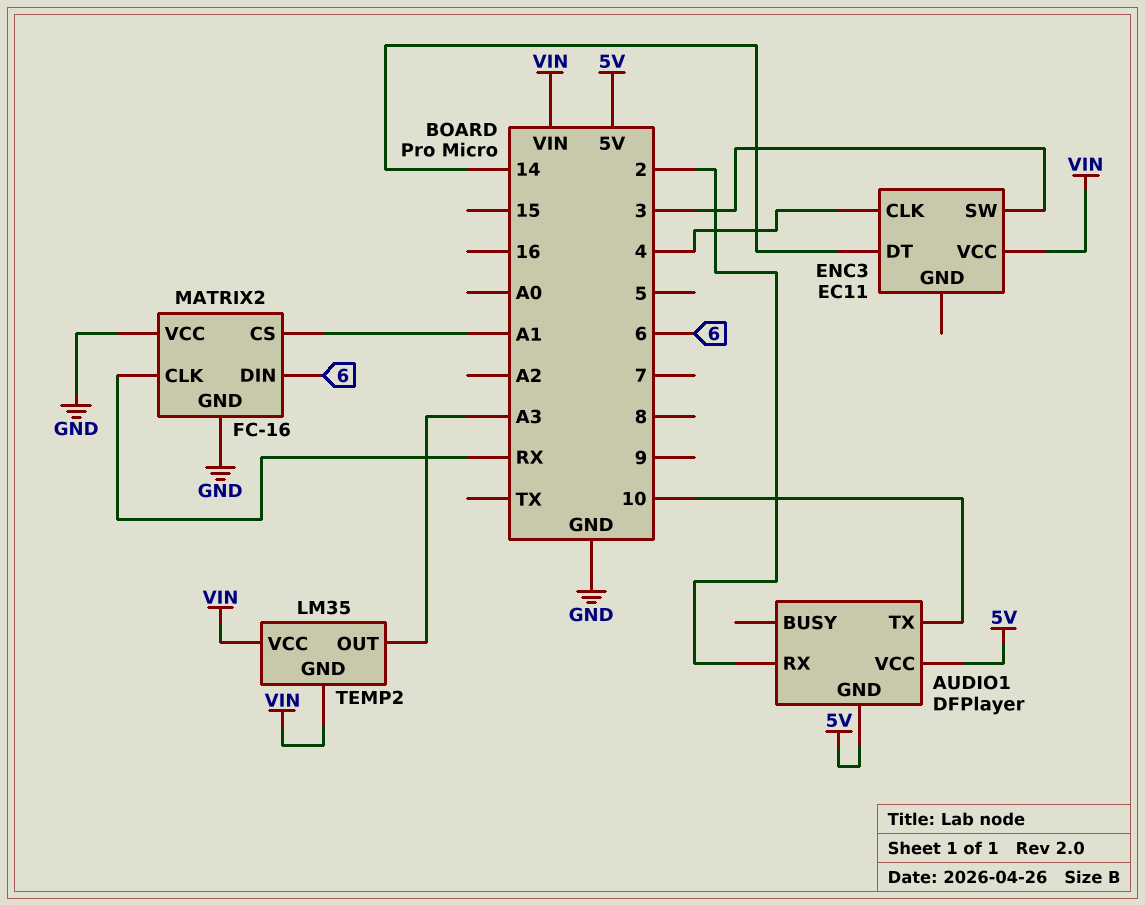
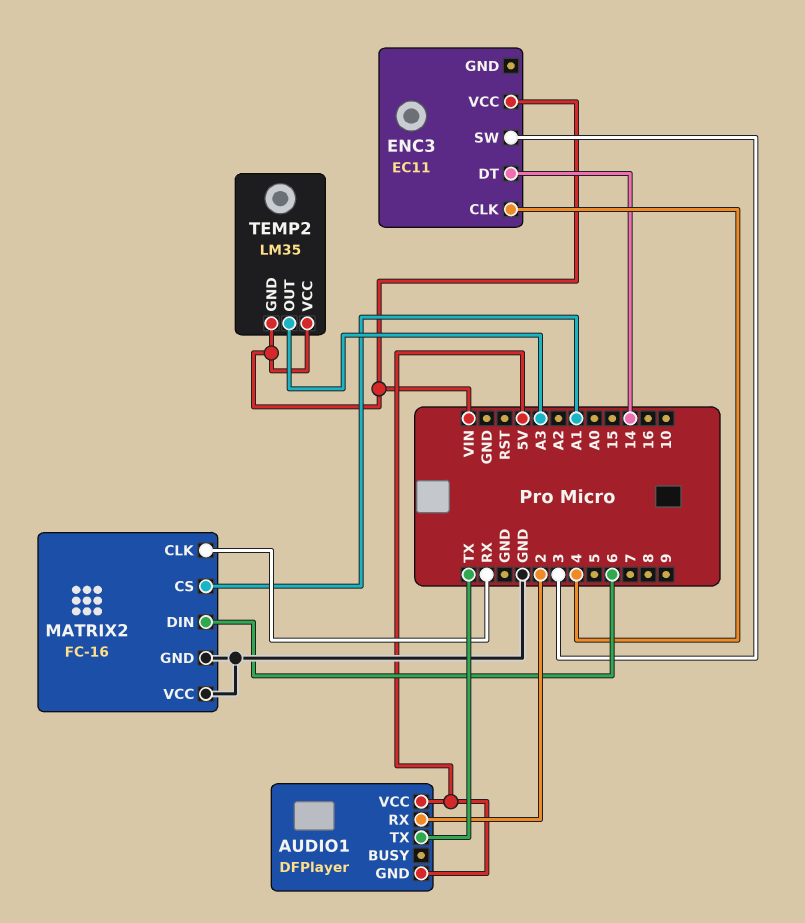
AUDIO1 pin TX: 10 -> TX

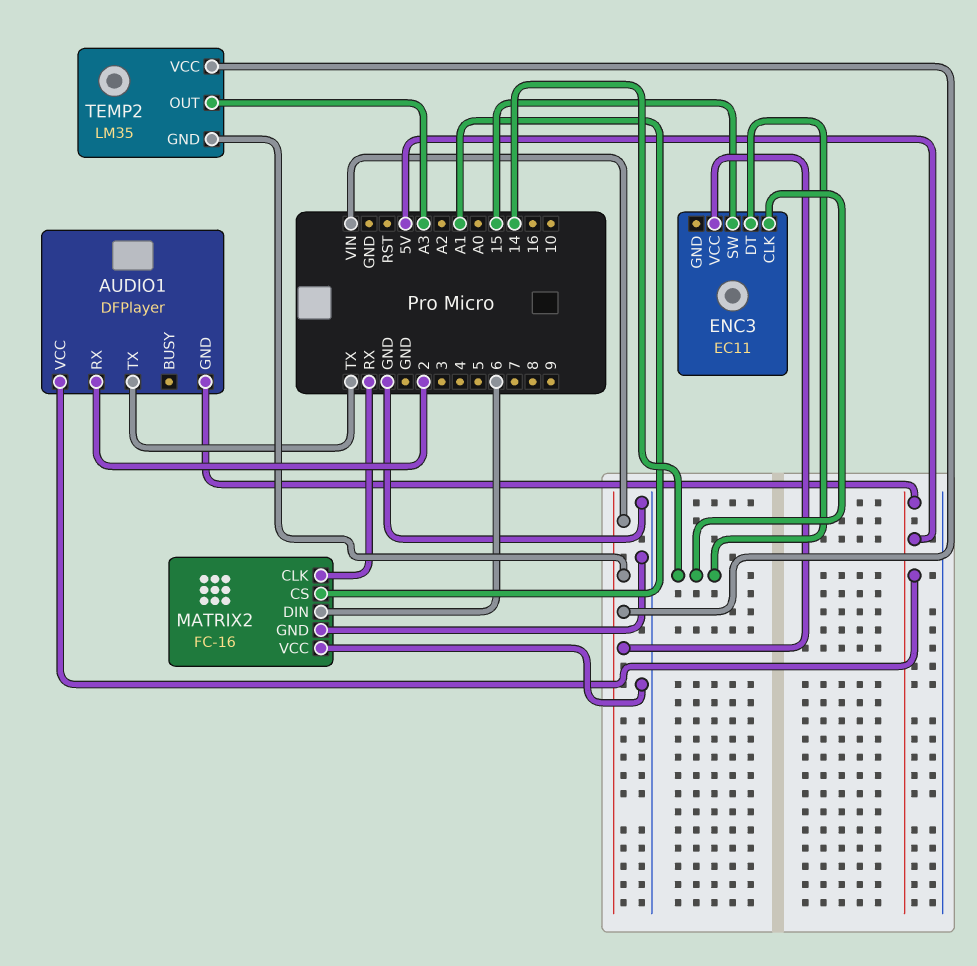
ENC3 pin CLK: 4 -> 14
ENC3 pin SW: 3 -> 15

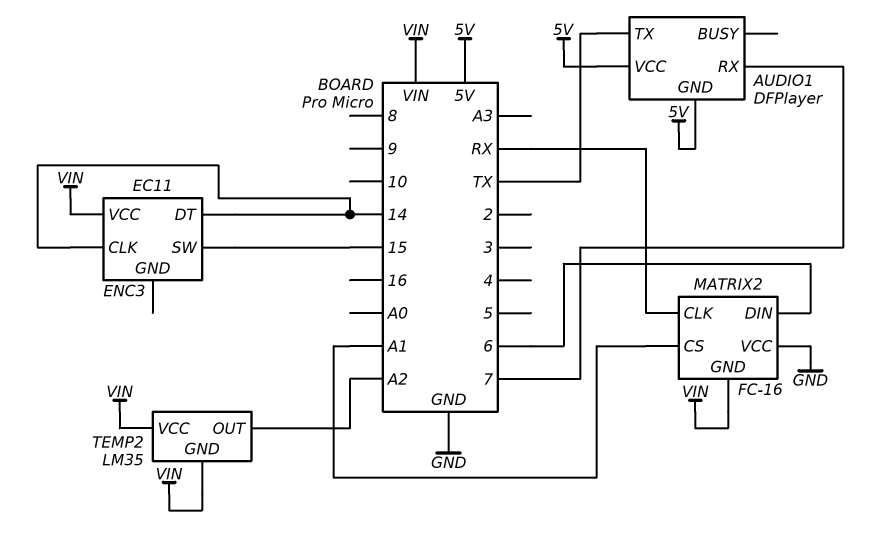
AUDIO1 pin RX: 2 -> 7
MATRIX2 pin GND: GND -> VIN
TEMP2 pin OUT: A3 -> A2

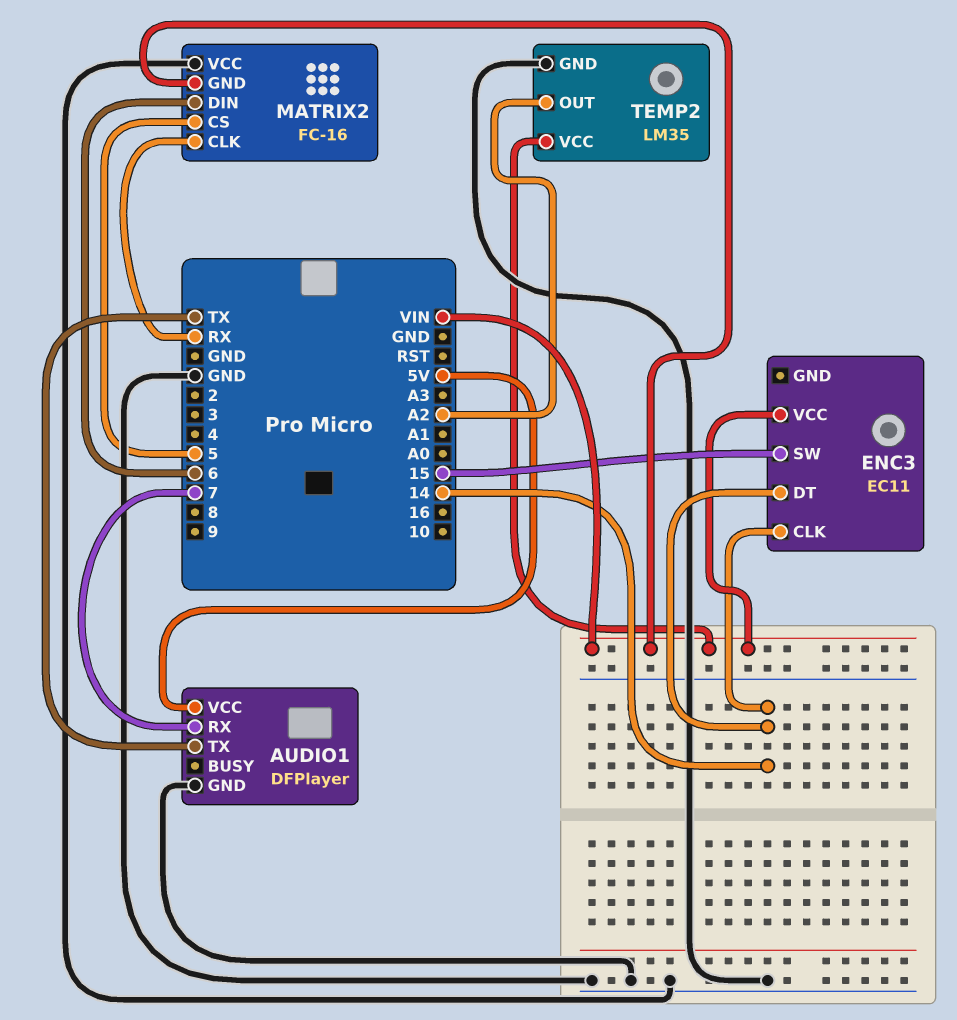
AUDIO1 pin GND: 5V -> GND
MATRIX2 pin CS: A1 -> 5
TEMP2 pin GND: VIN -> GND

